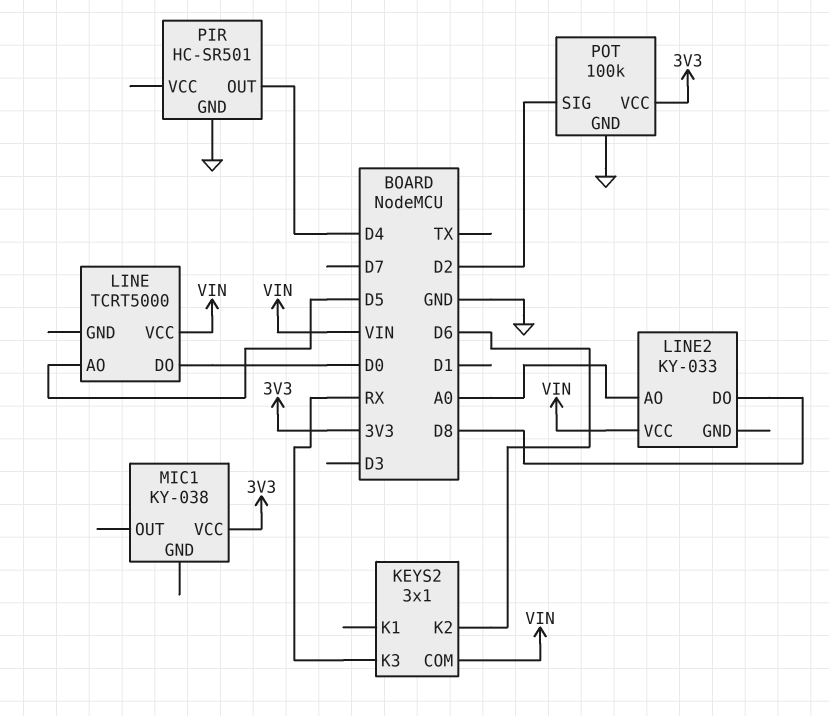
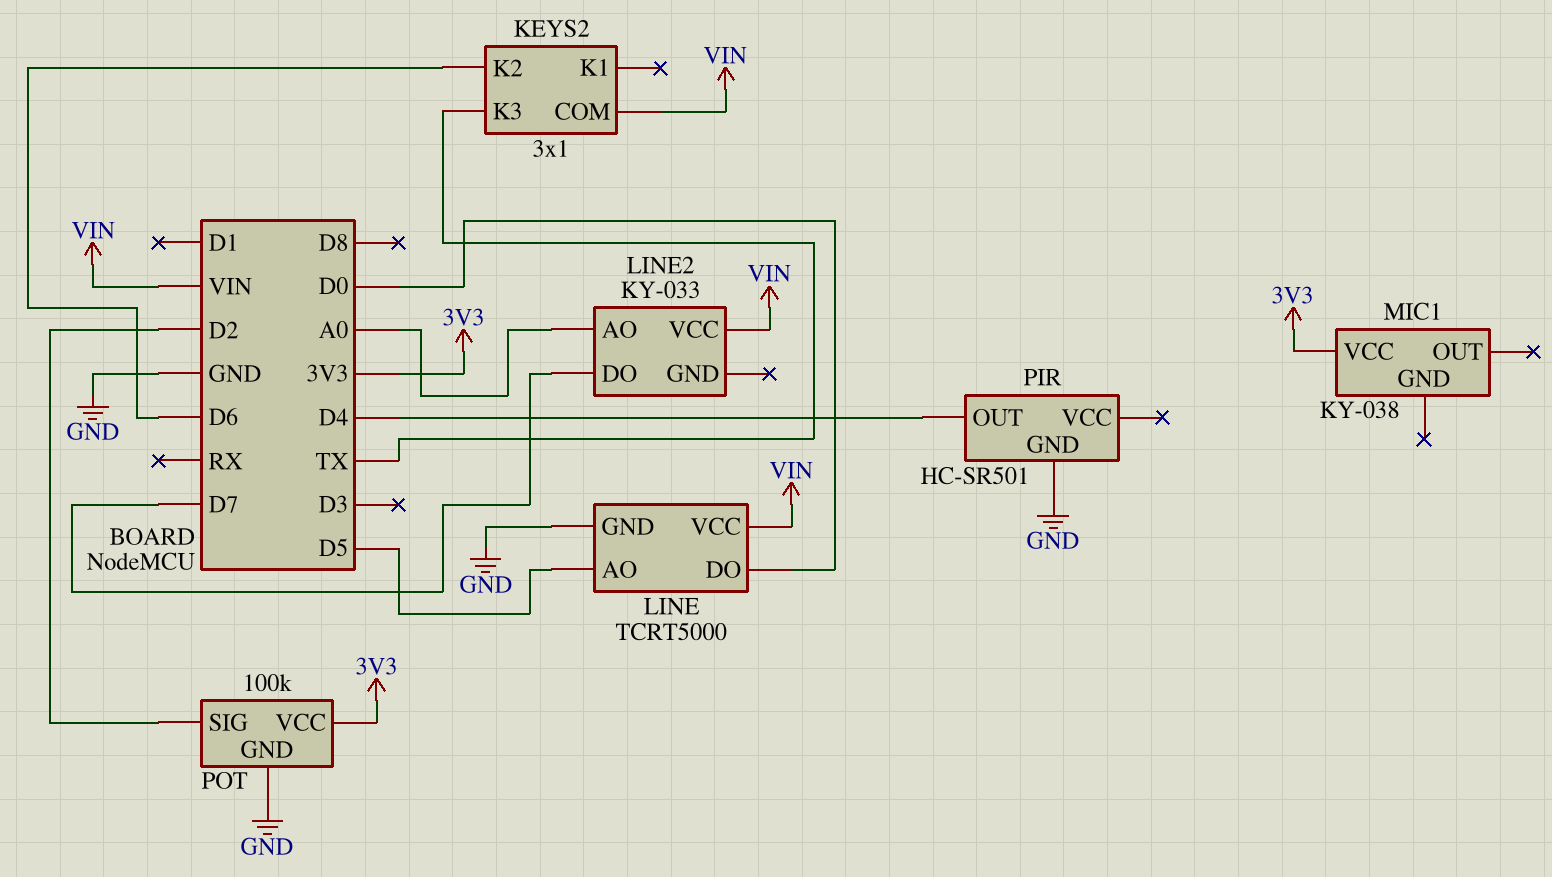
KEYS2 pin K3: RX -> TX
LINE pin GND: none -> GND
LINE2 pin DO: D8 -> D7

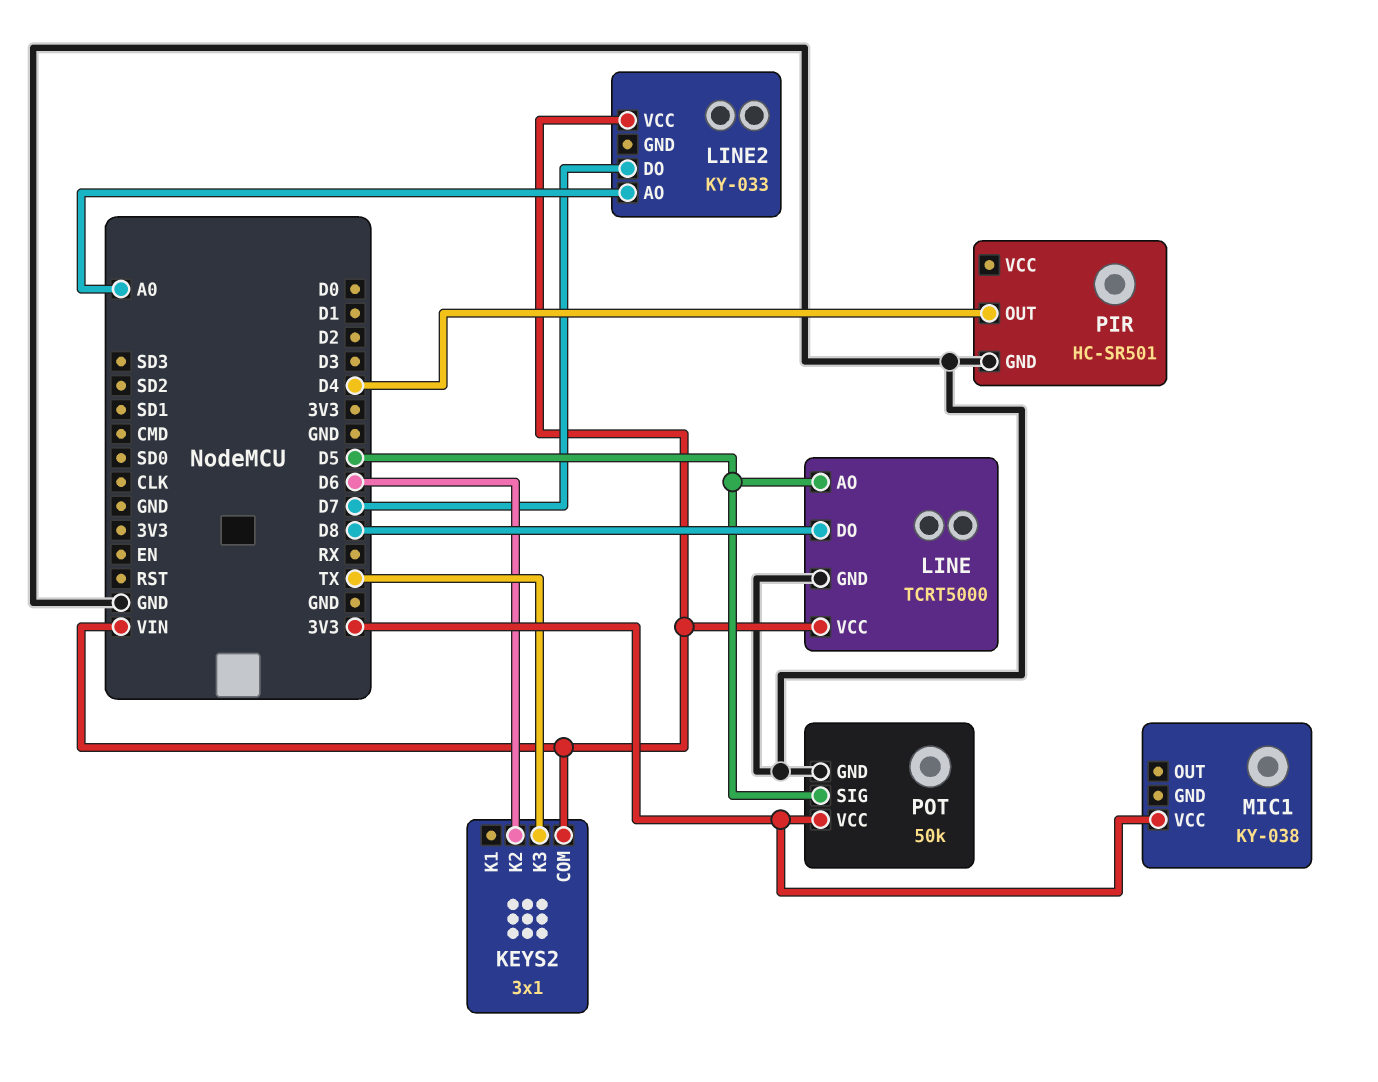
LINE pin DO: D0 -> D8
POT: 100k -> 50k
POT pin SIG: D2 -> D5

